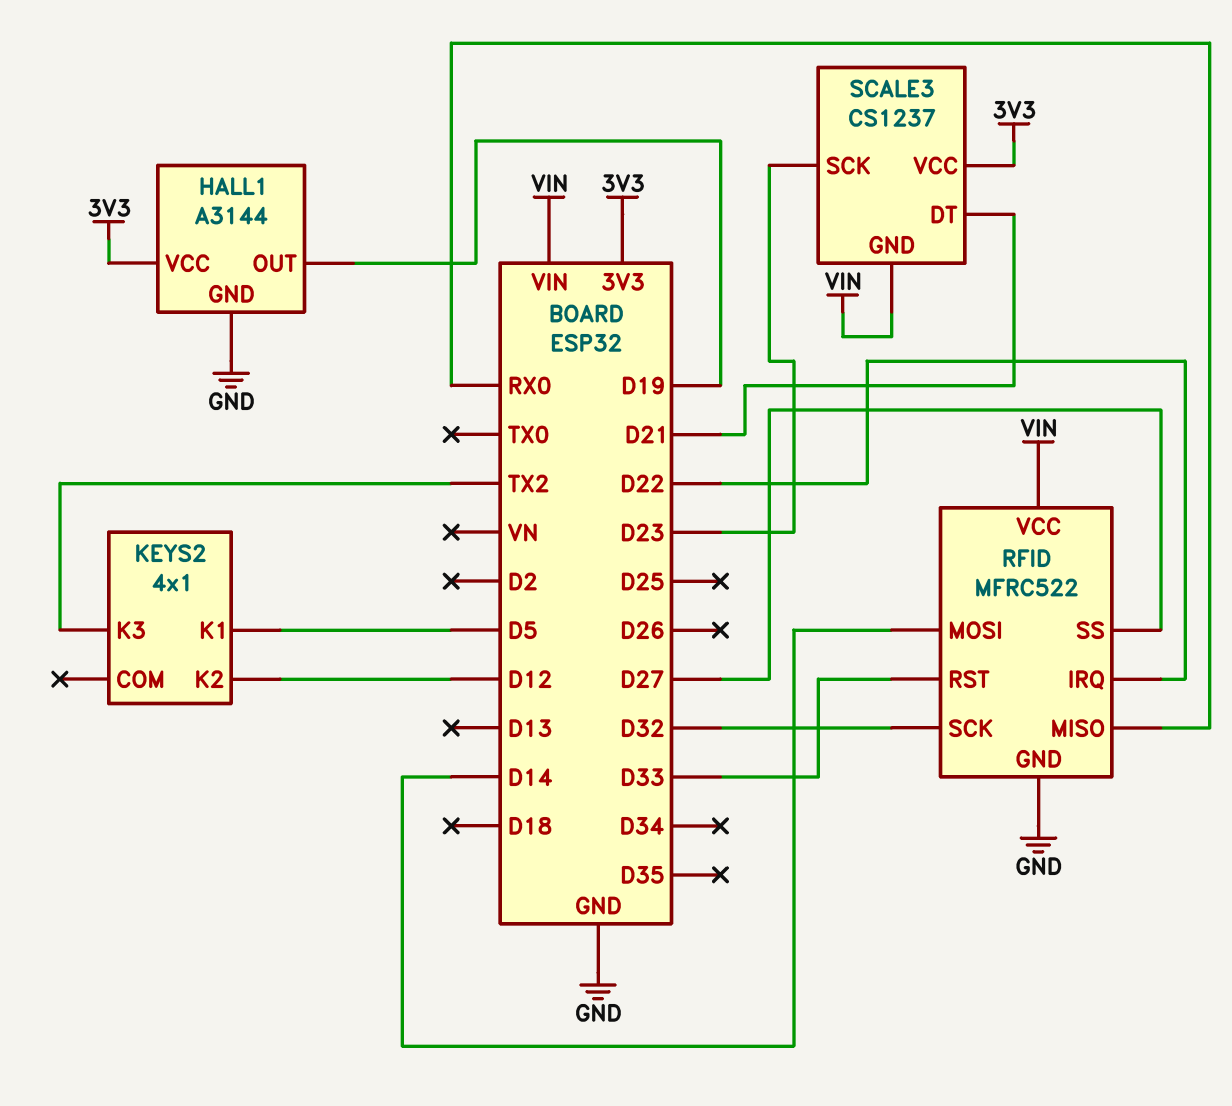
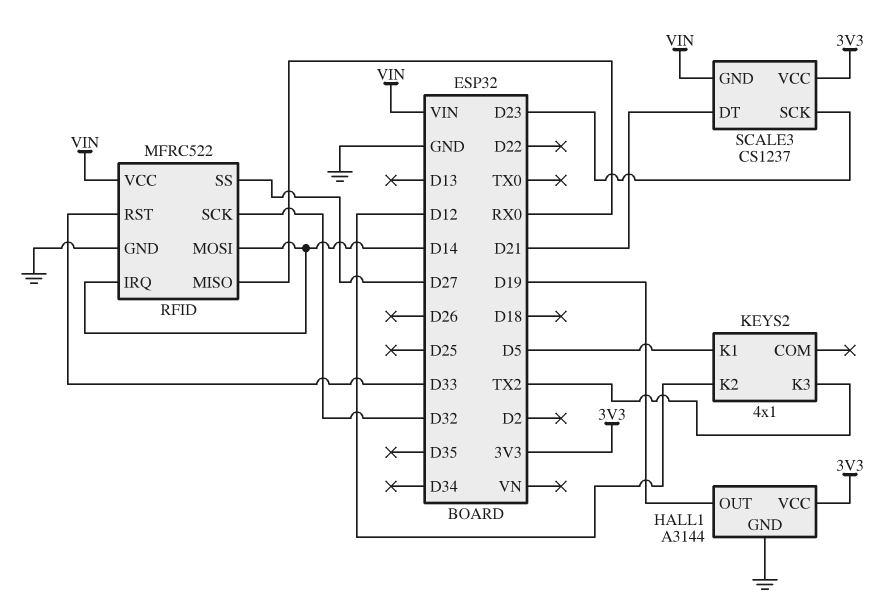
RFID pin IRQ: D22 -> D14

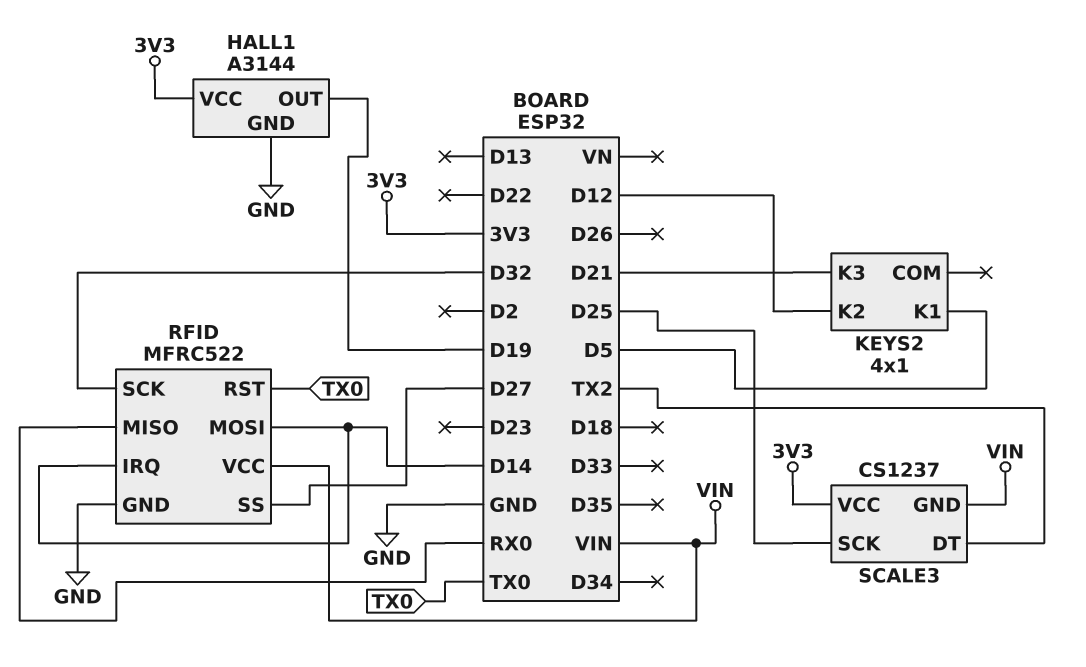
KEYS2 pin K3: TX2 -> D21
RFID pin RST: D33 -> TX0
SCALE3 pin DT: D21 -> TX2
SCALE3 pin SCK: D23 -> D25

